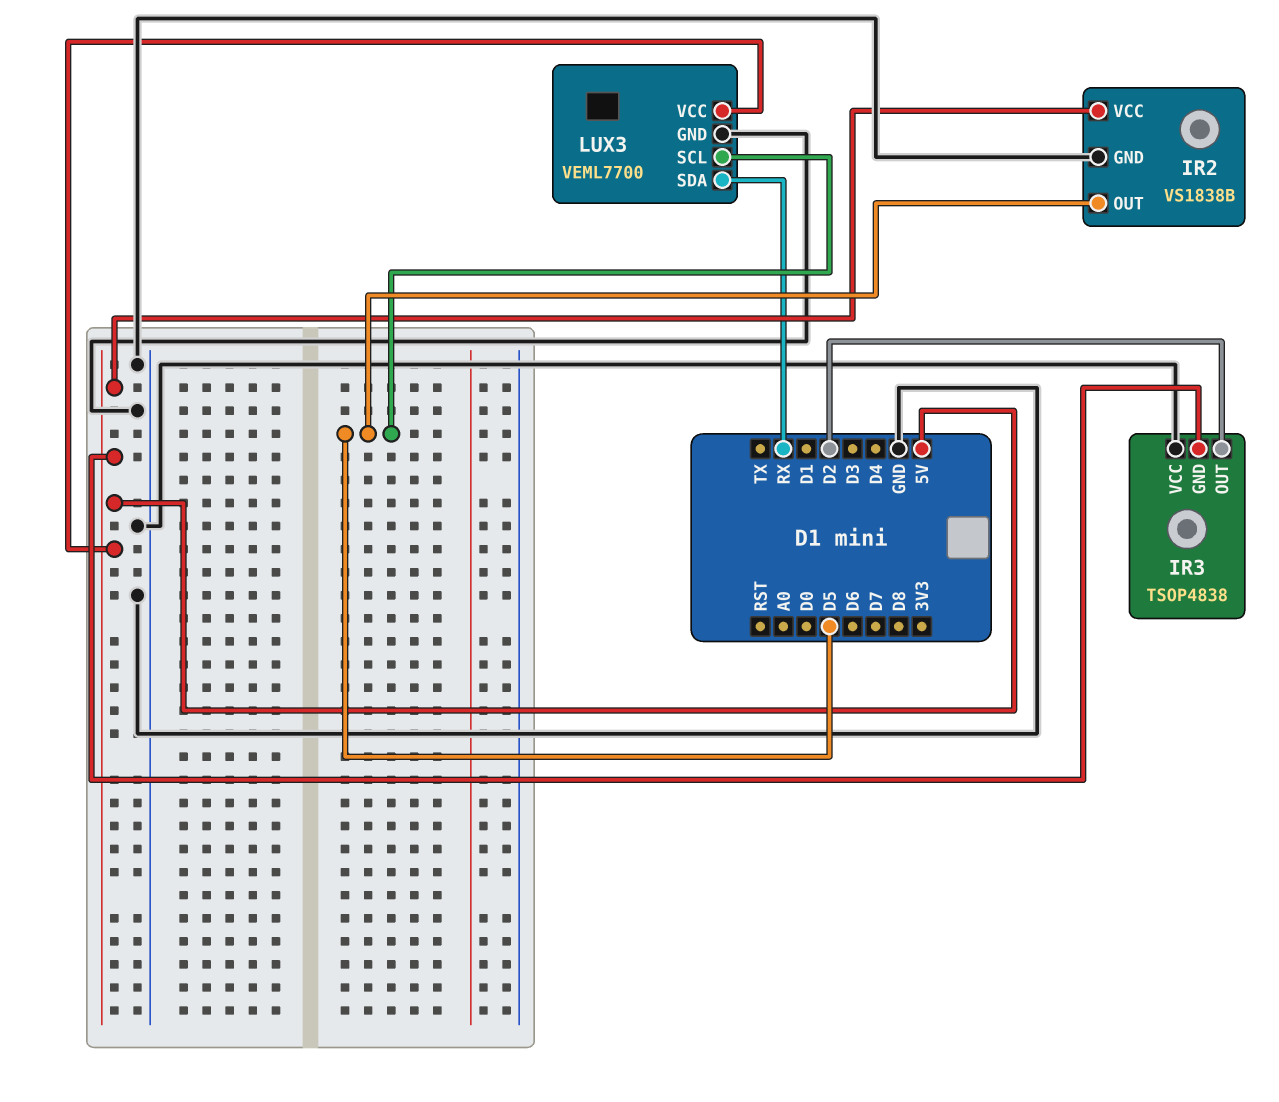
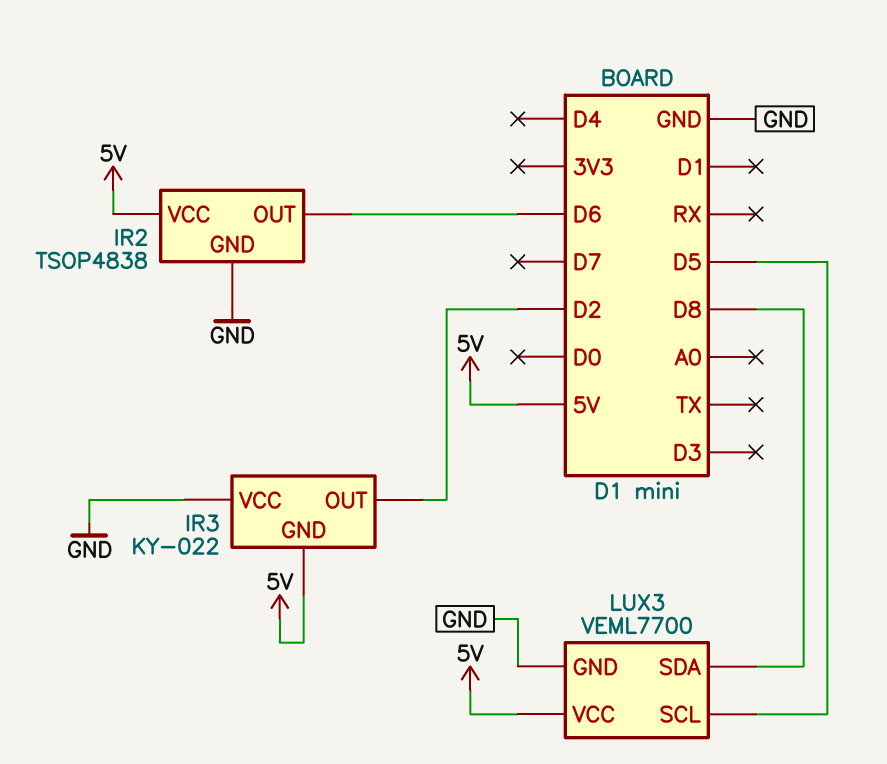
IR2: VS1838B -> TSOP4838
IR2 pin OUT: D5 -> D6
IR3: TSOP4838 -> KY-022
LUX3 pin SDA: RX -> D8

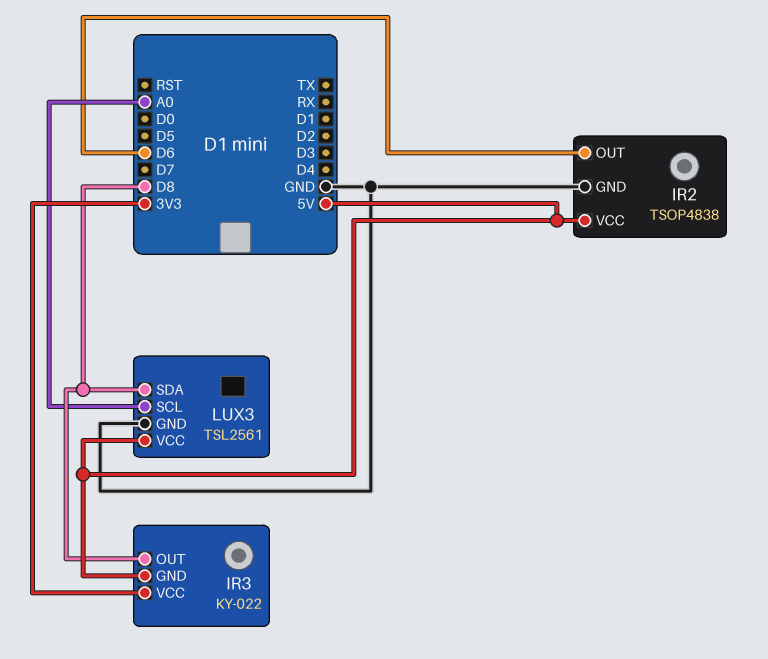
IR3 pin OUT: D2 -> D8
IR3 pin VCC: GND -> 3V3
LUX3: VEML7700 -> TSL2561
LUX3 pin SCL: D5 -> A0

